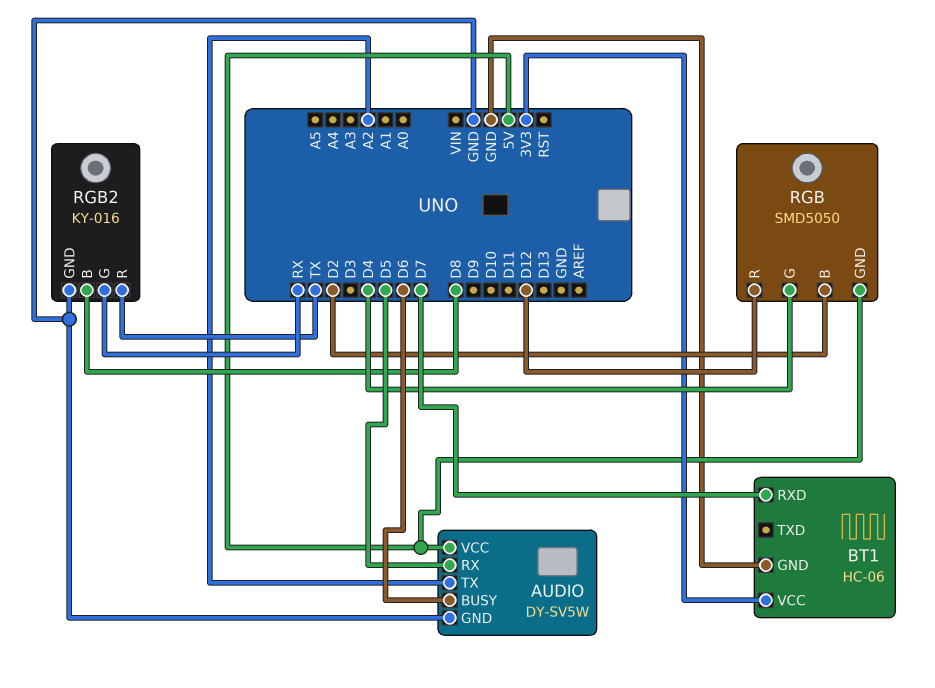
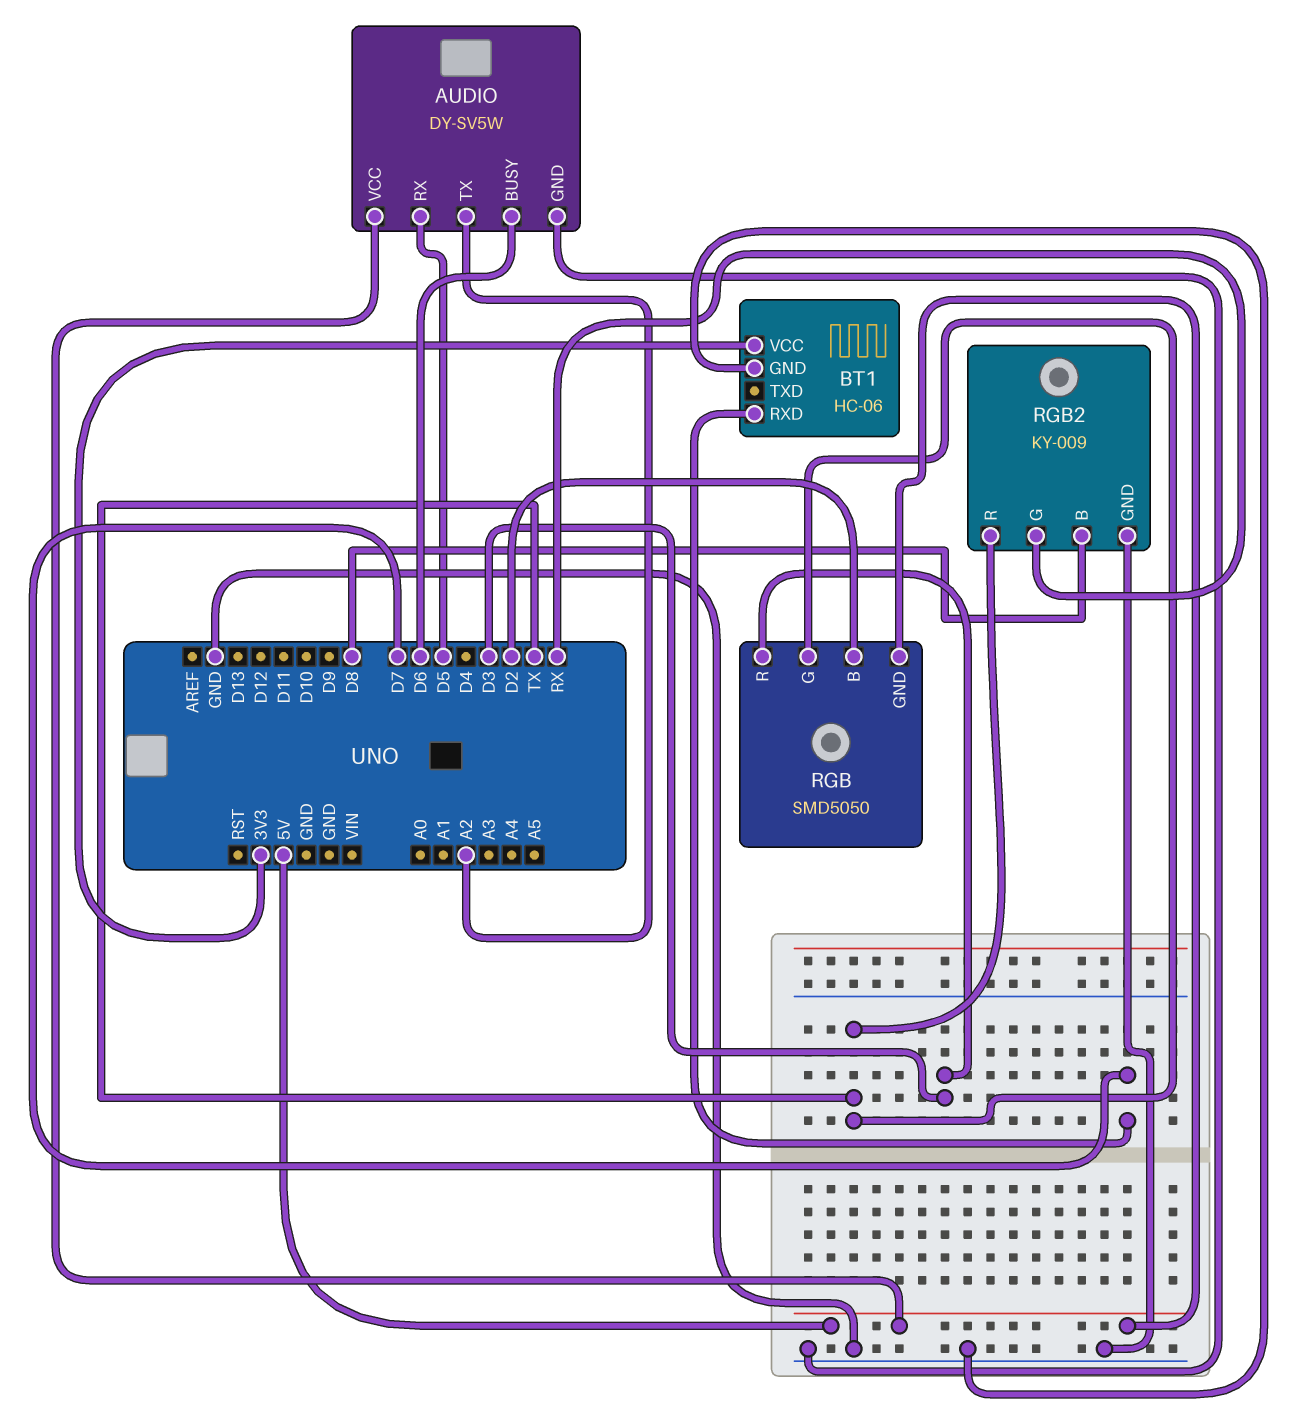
RGB pin G: D4 -> TX
RGB pin R: D12 -> D3
RGB2: KY-016 -> KY-009

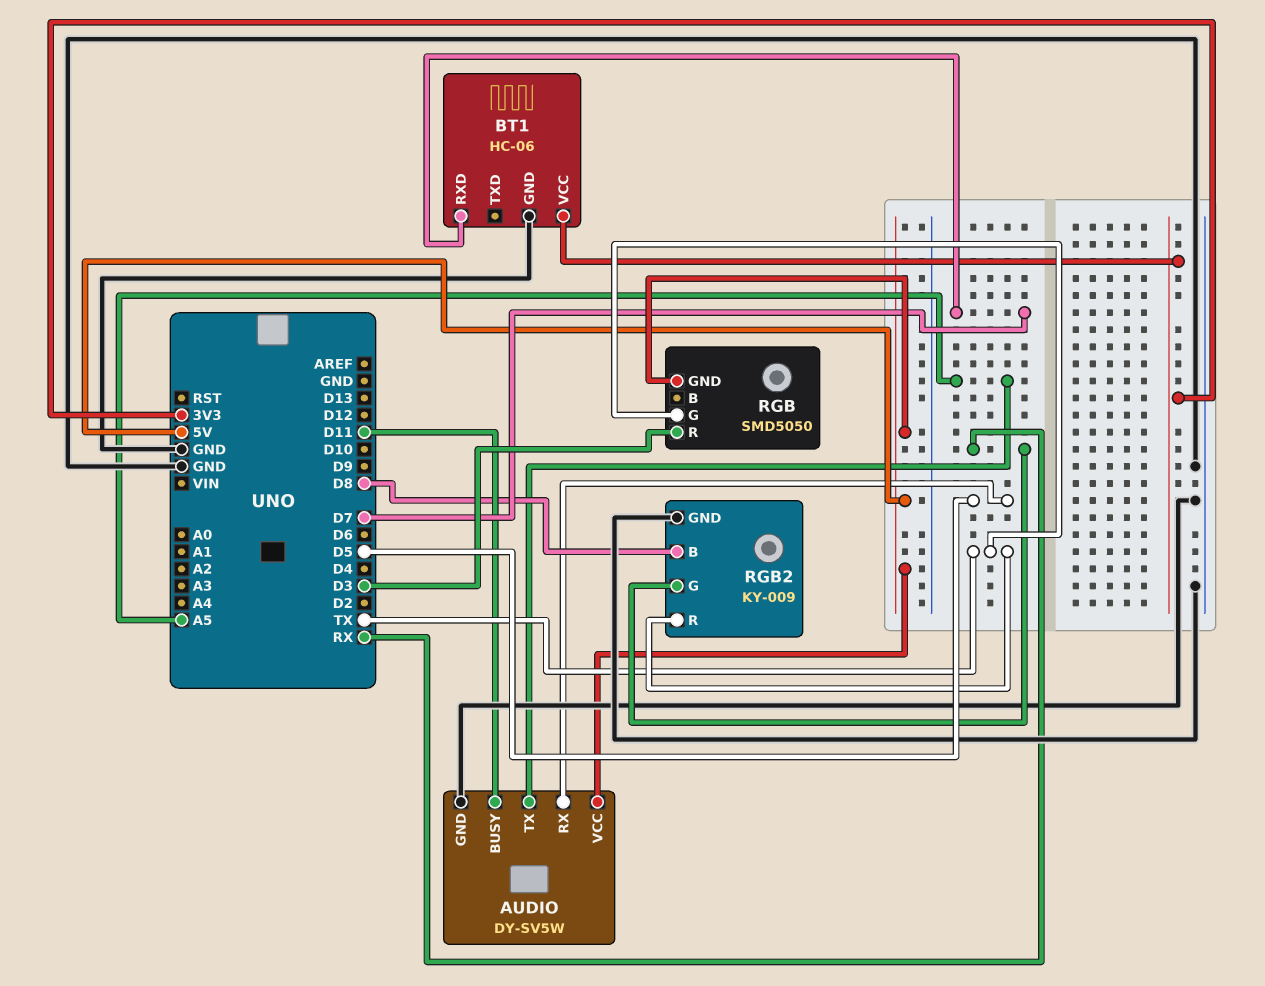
AUDIO pin BUSY: D6 -> D11
AUDIO pin TX: A2 -> A5
RGB pin B: D2 -> none

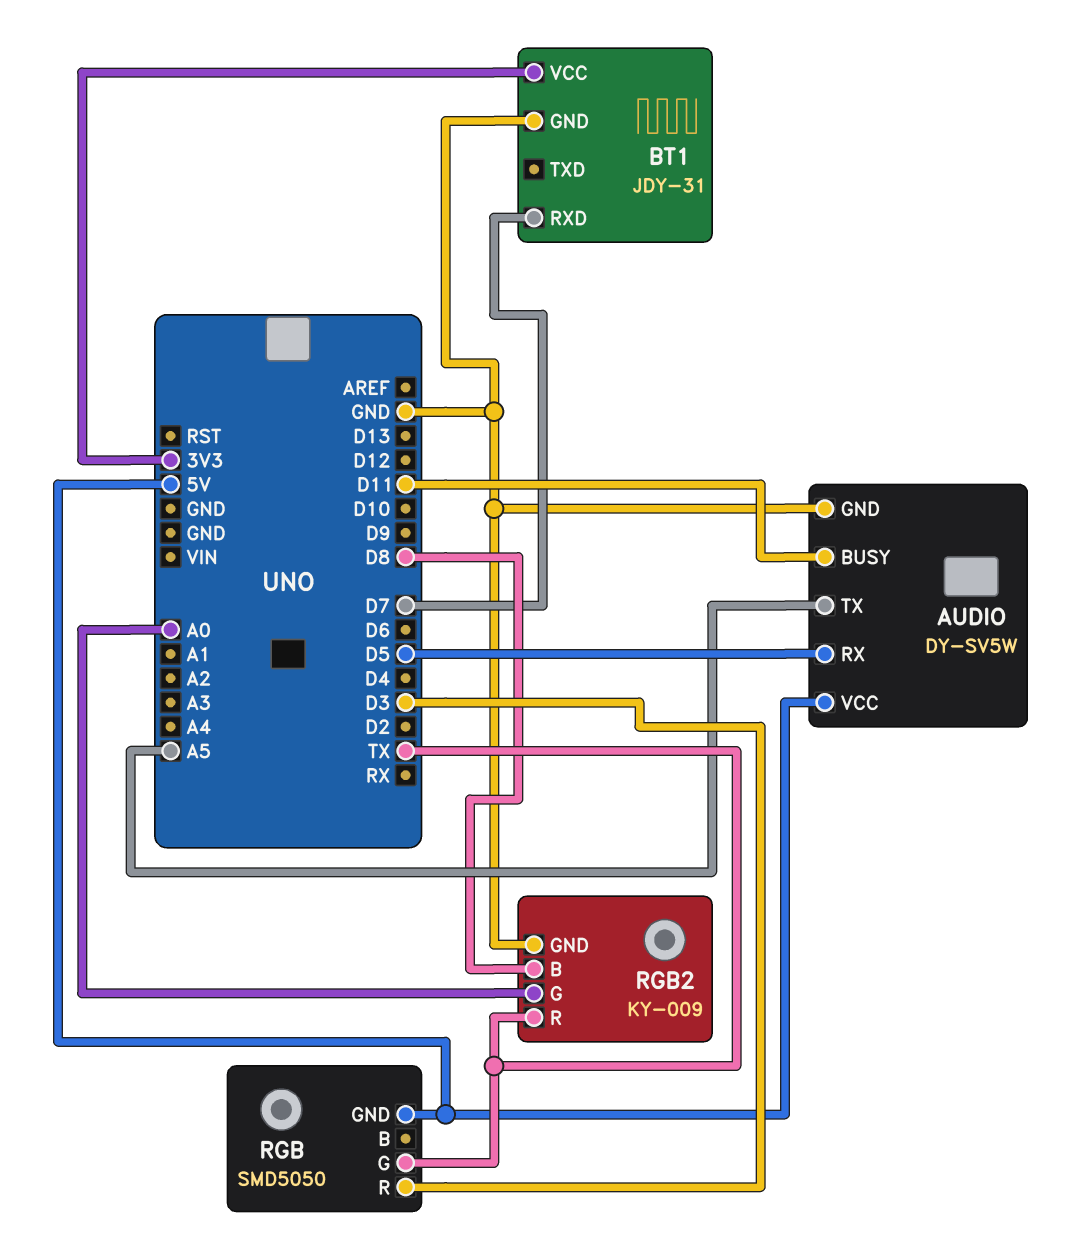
BT1: HC-06 -> JDY-31
RGB2 pin G: RX -> A0

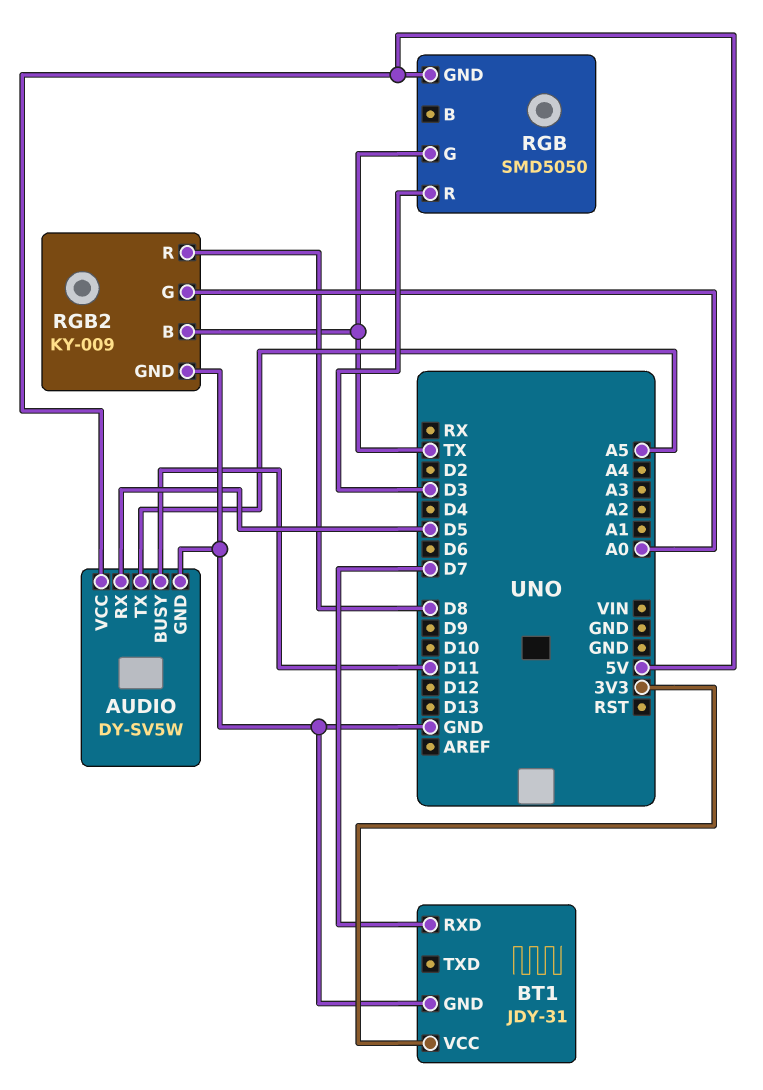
RGB2 pin B: D8 -> TX
RGB2 pin R: TX -> D8

